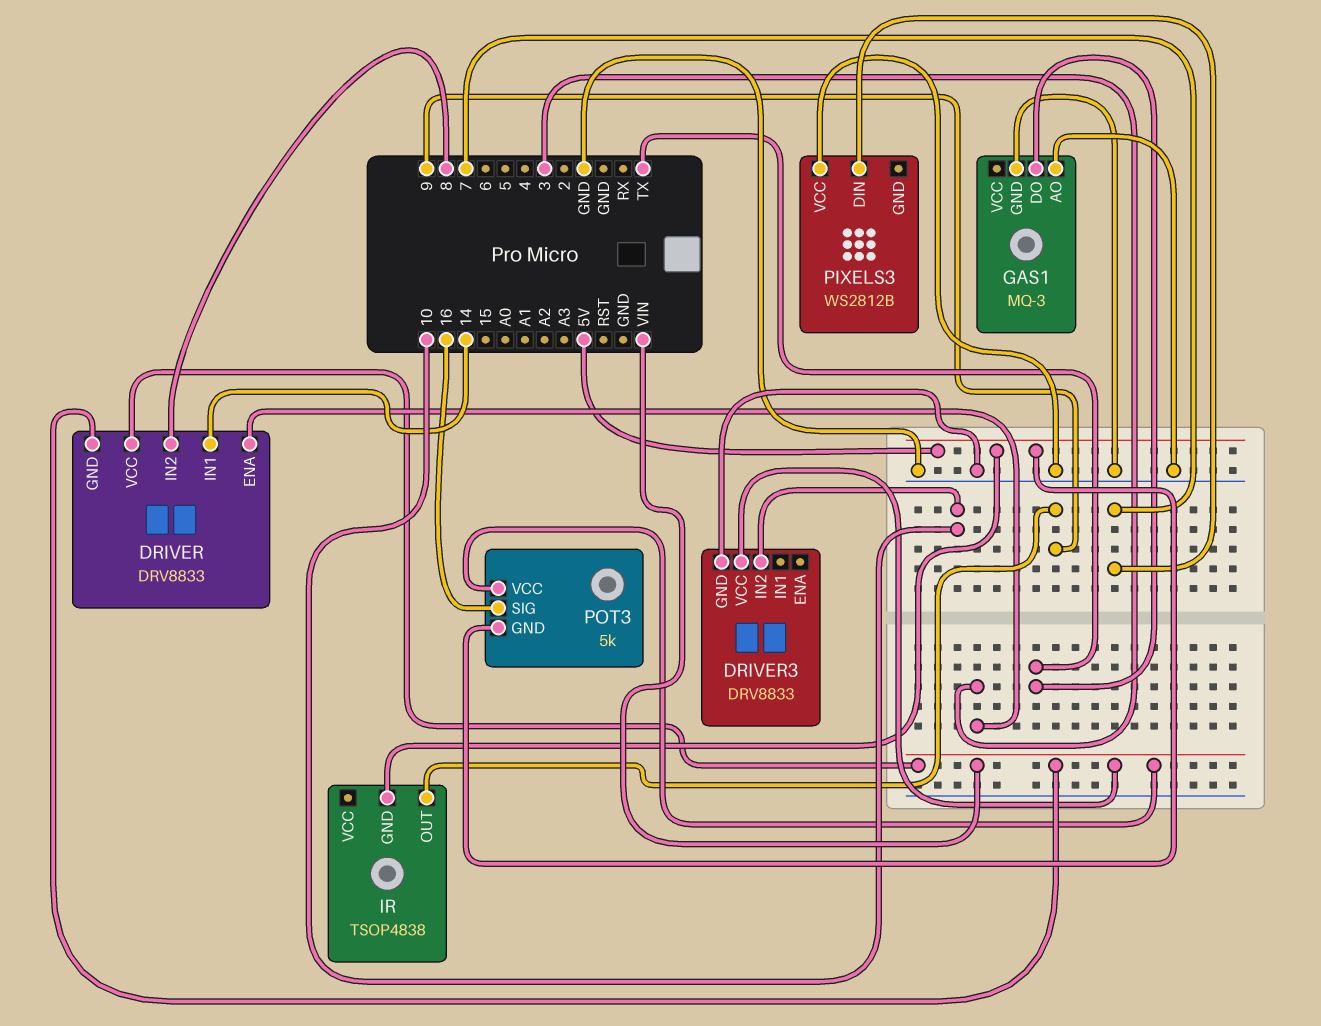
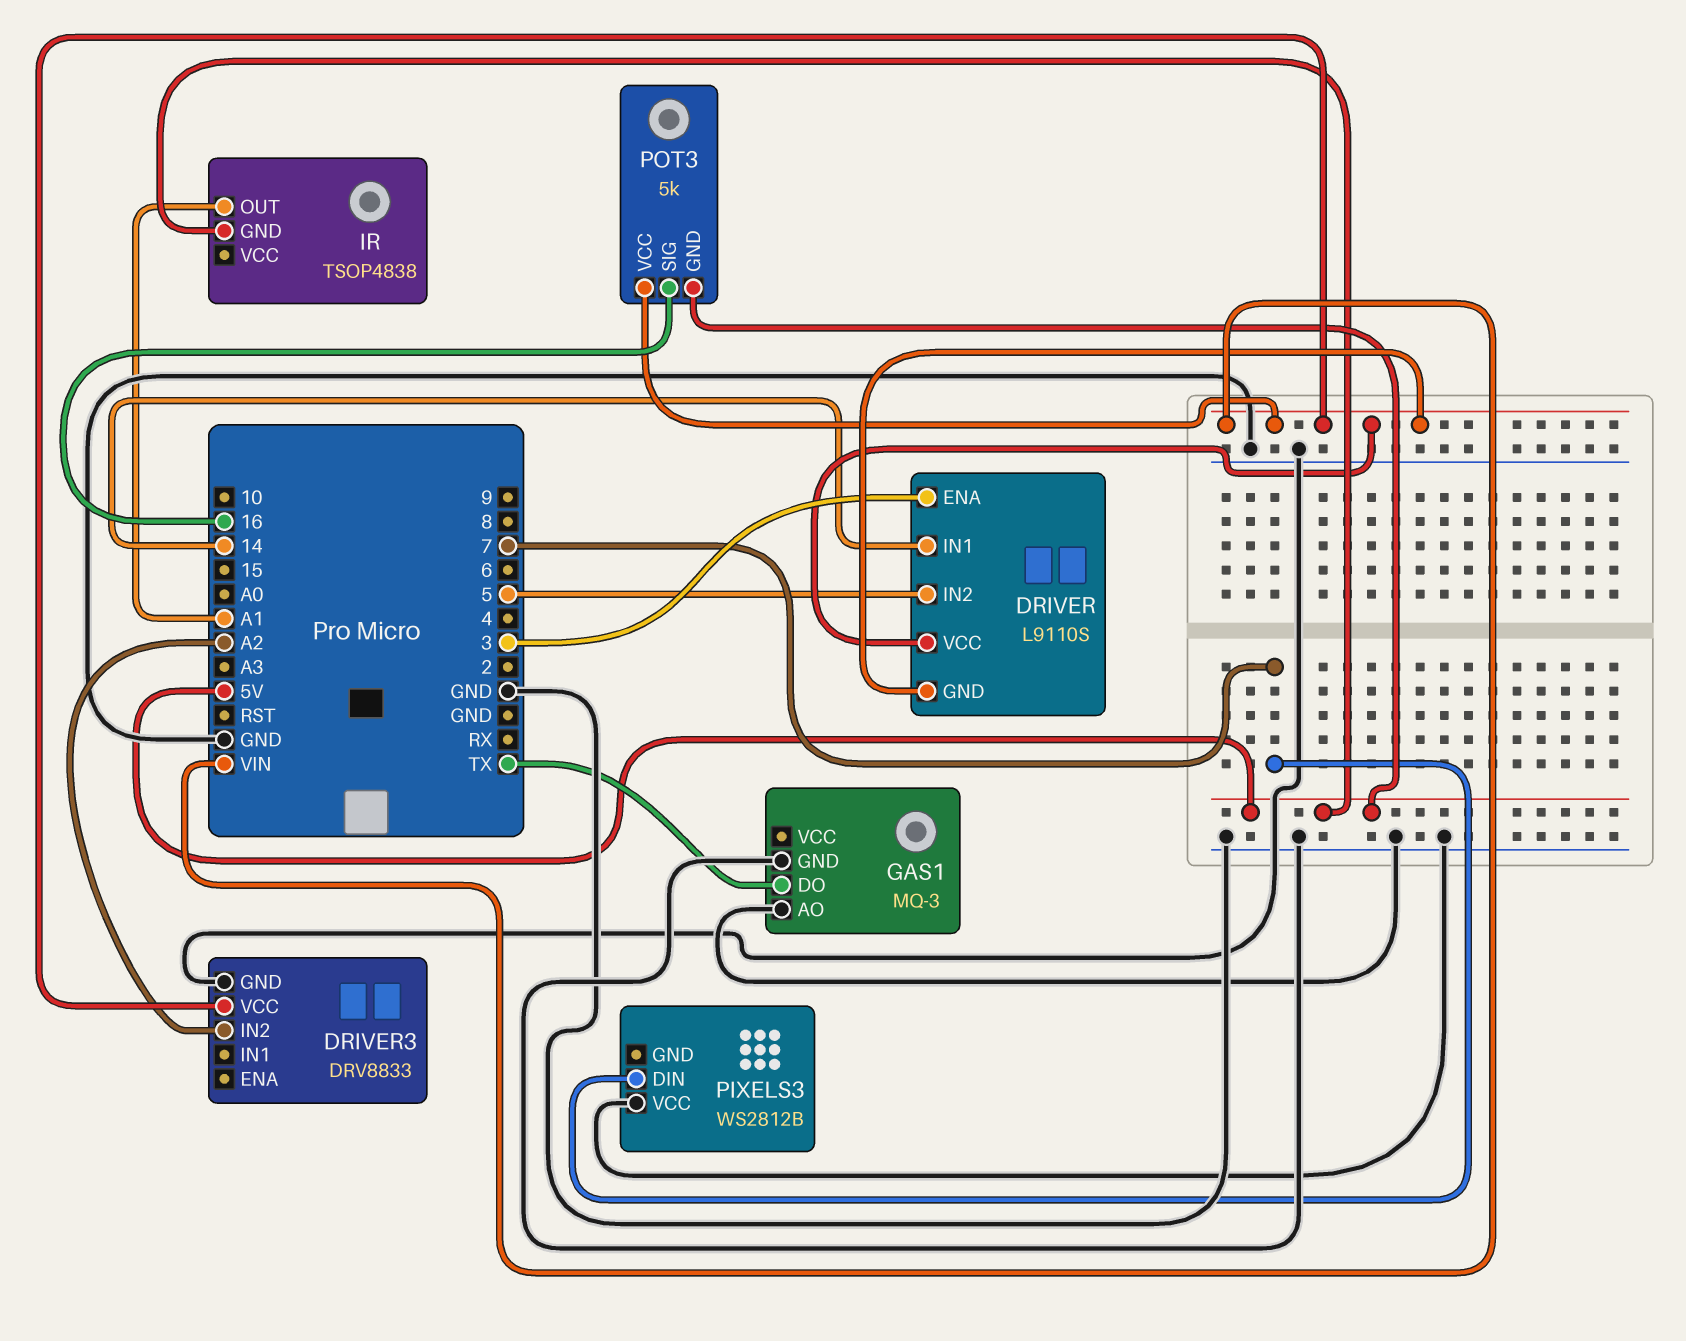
DRIVER: DRV8833 -> L9110S
DRIVER pin IN2: 8 -> 5
DRIVER3 pin IN2: 10 -> A2
IR pin OUT: 9 -> A1

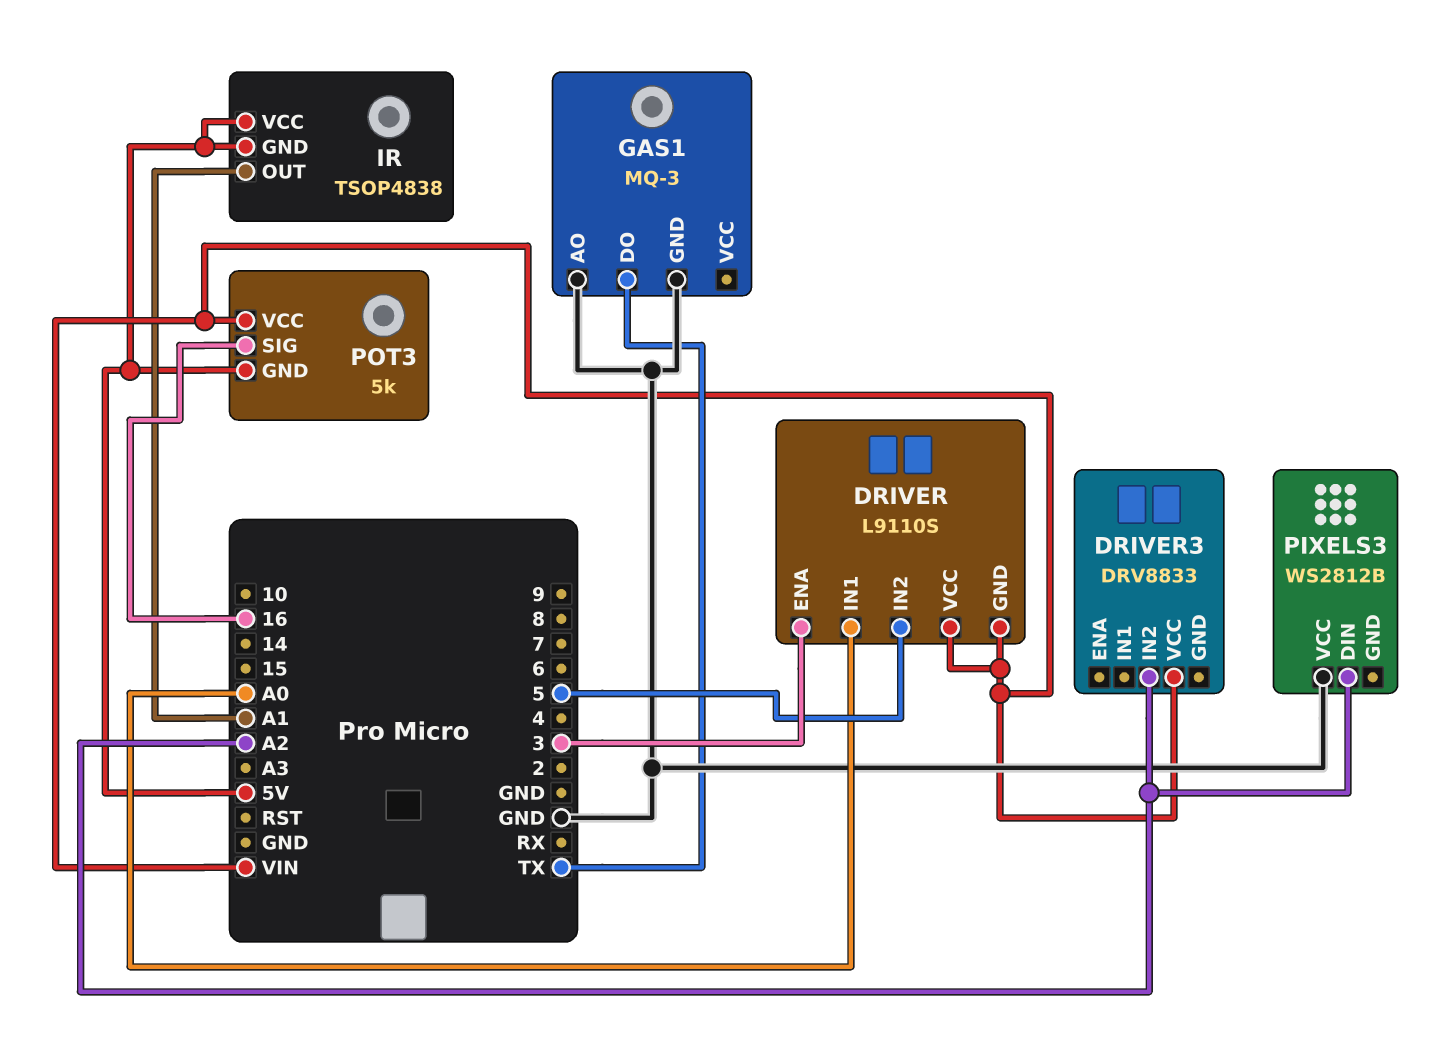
DRIVER pin IN1: 14 -> A0
DRIVER3 pin GND: GND -> none
IR pin VCC: none -> 5V
PIXELS3 pin DIN: 7 -> A2

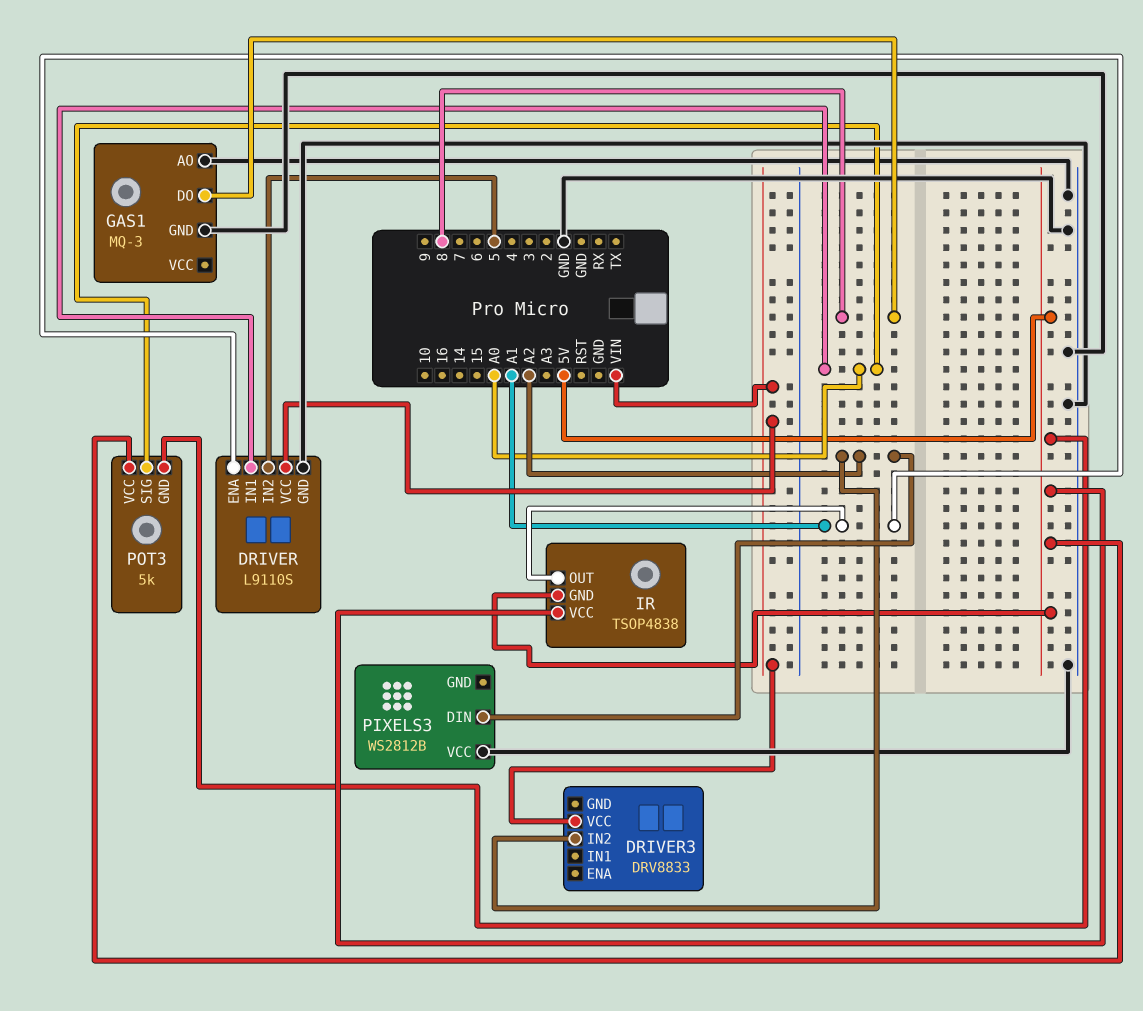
DRIVER pin ENA: 3 -> A1
DRIVER pin GND: VIN -> GND
GAS1 pin DO: TX -> 8
POT3 pin SIG: 16 -> A0
POT3 pin VCC: VIN -> 5V

